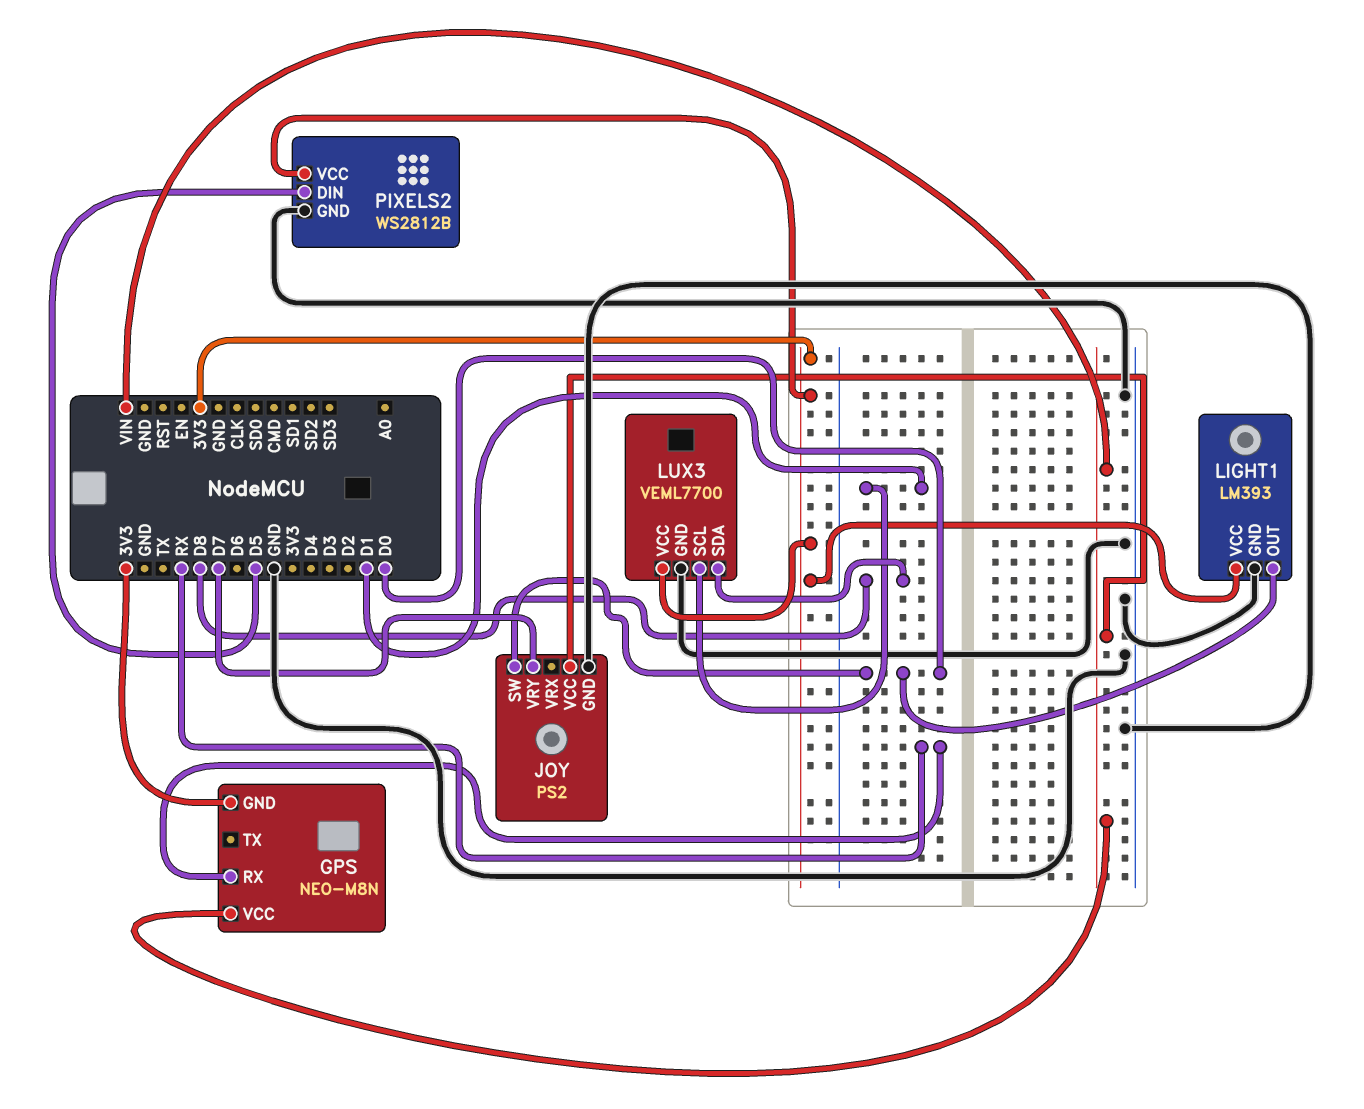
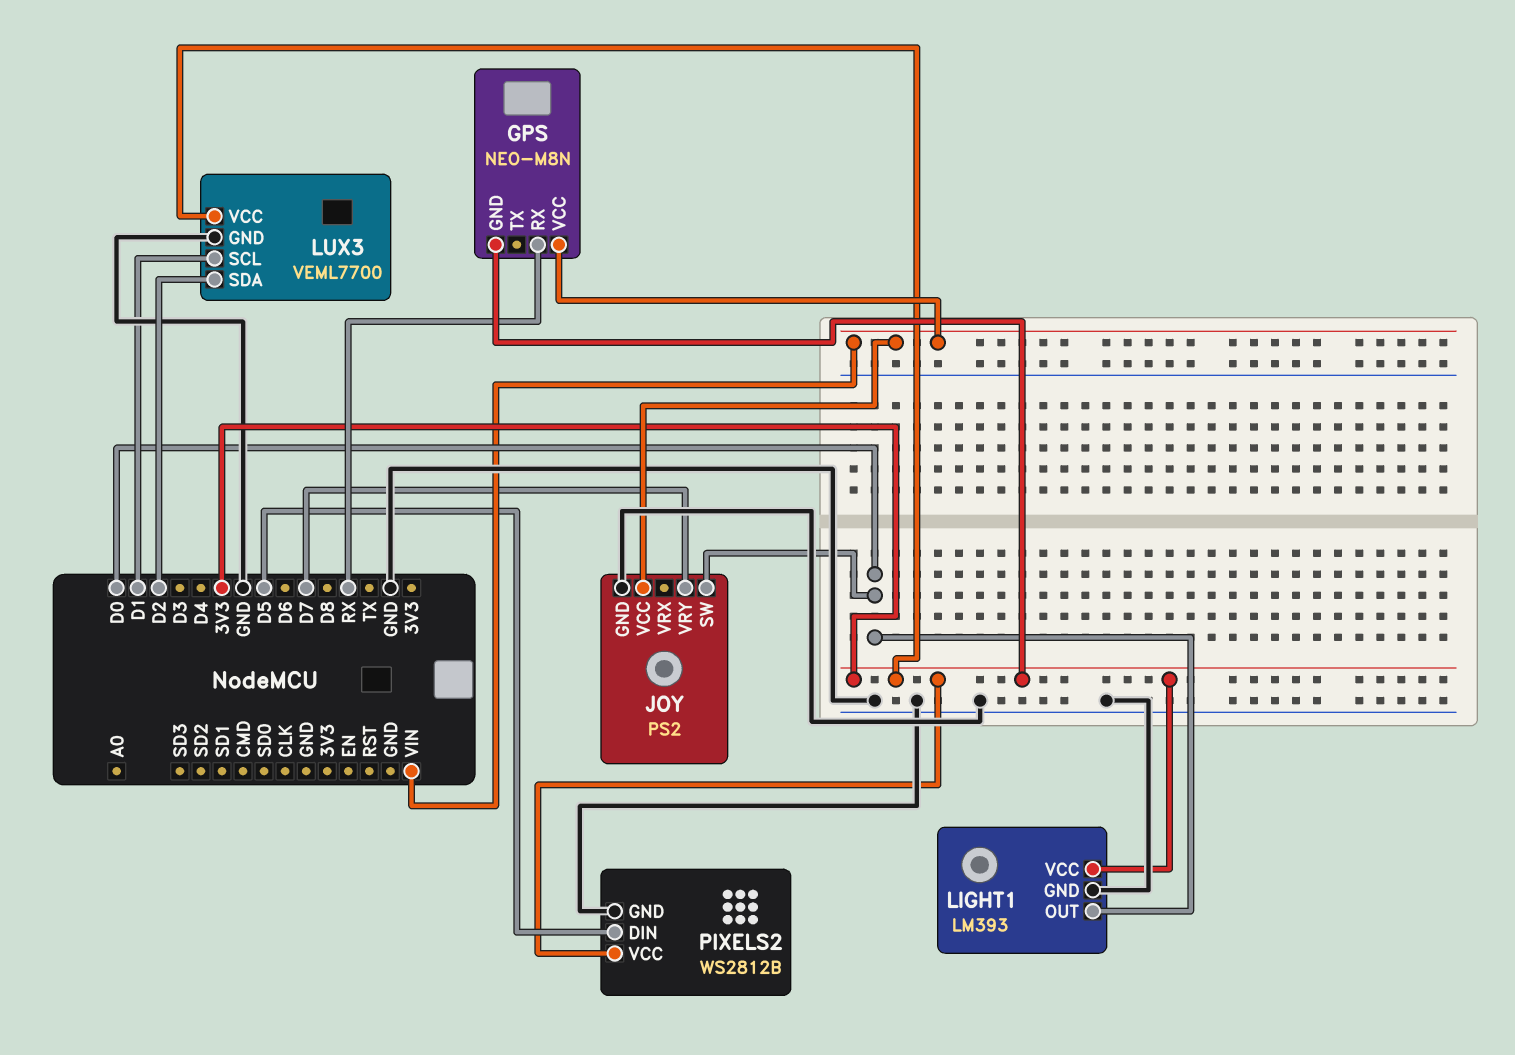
LUX3 pin SDA: D8 -> D2

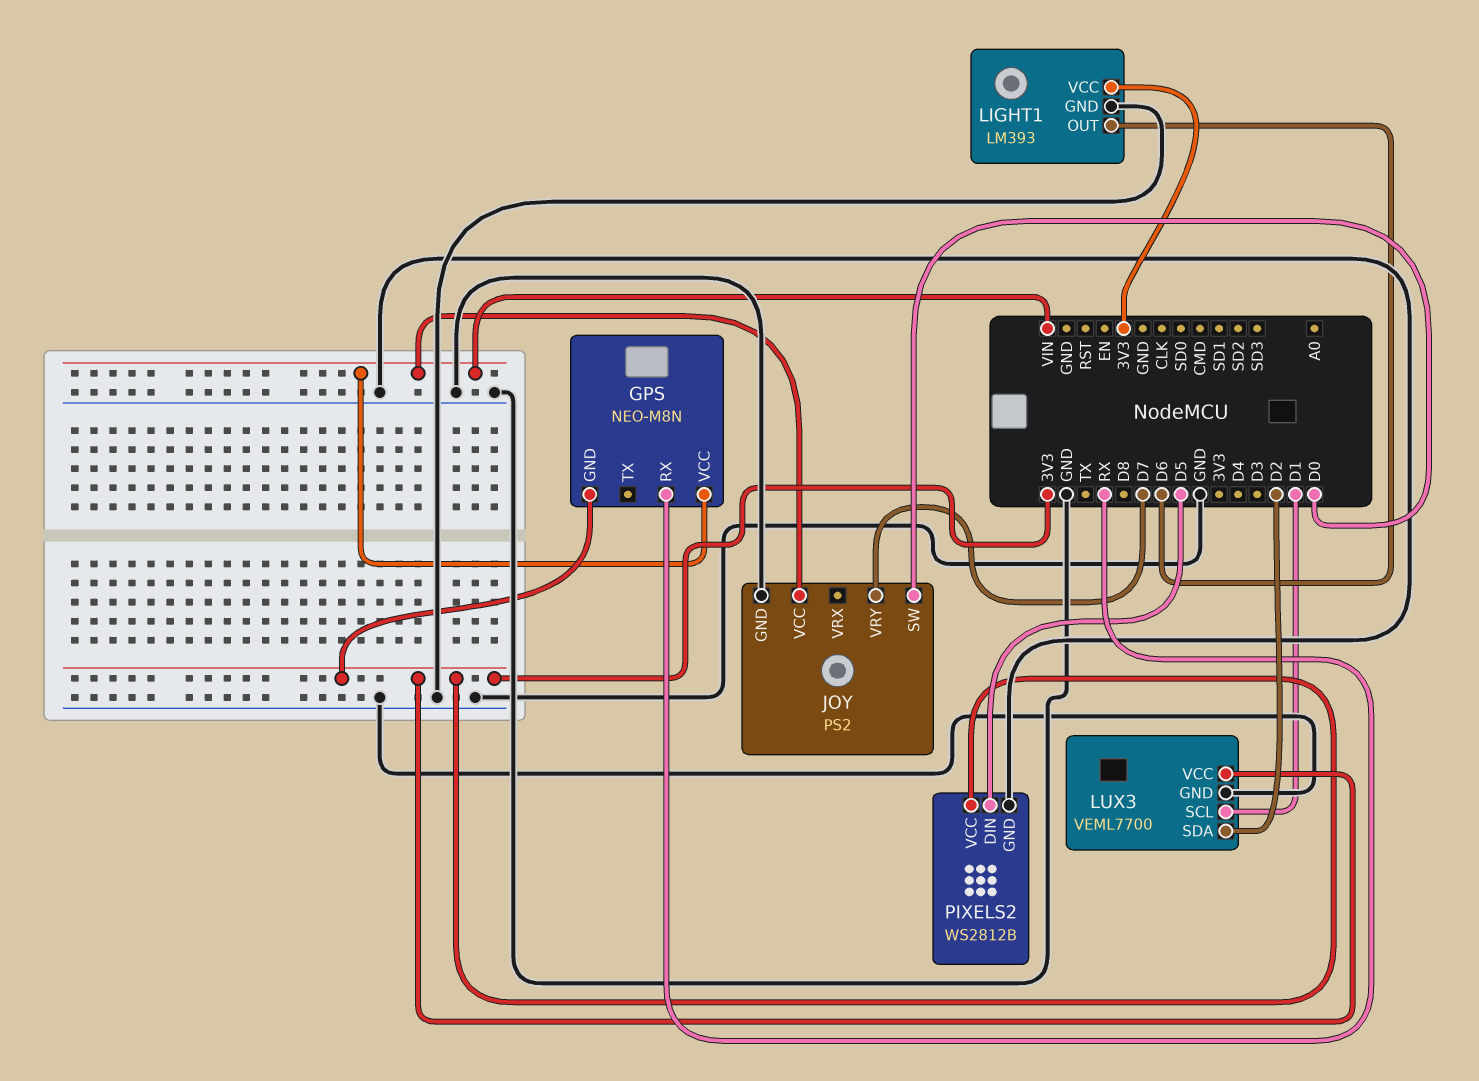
LIGHT1 pin OUT: D0 -> D6

